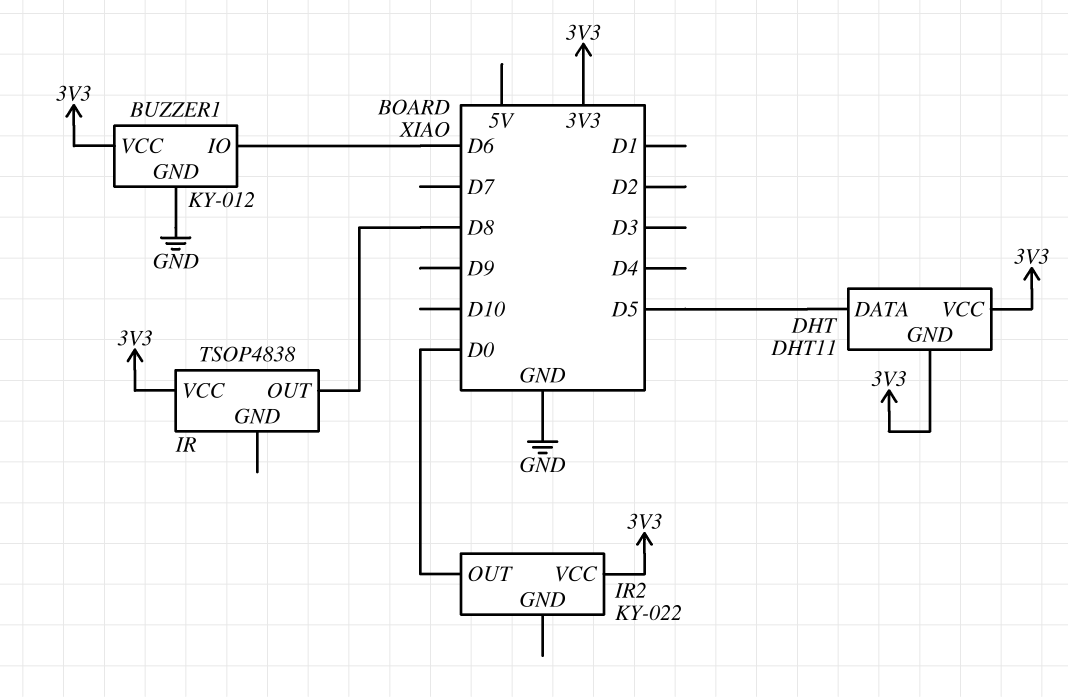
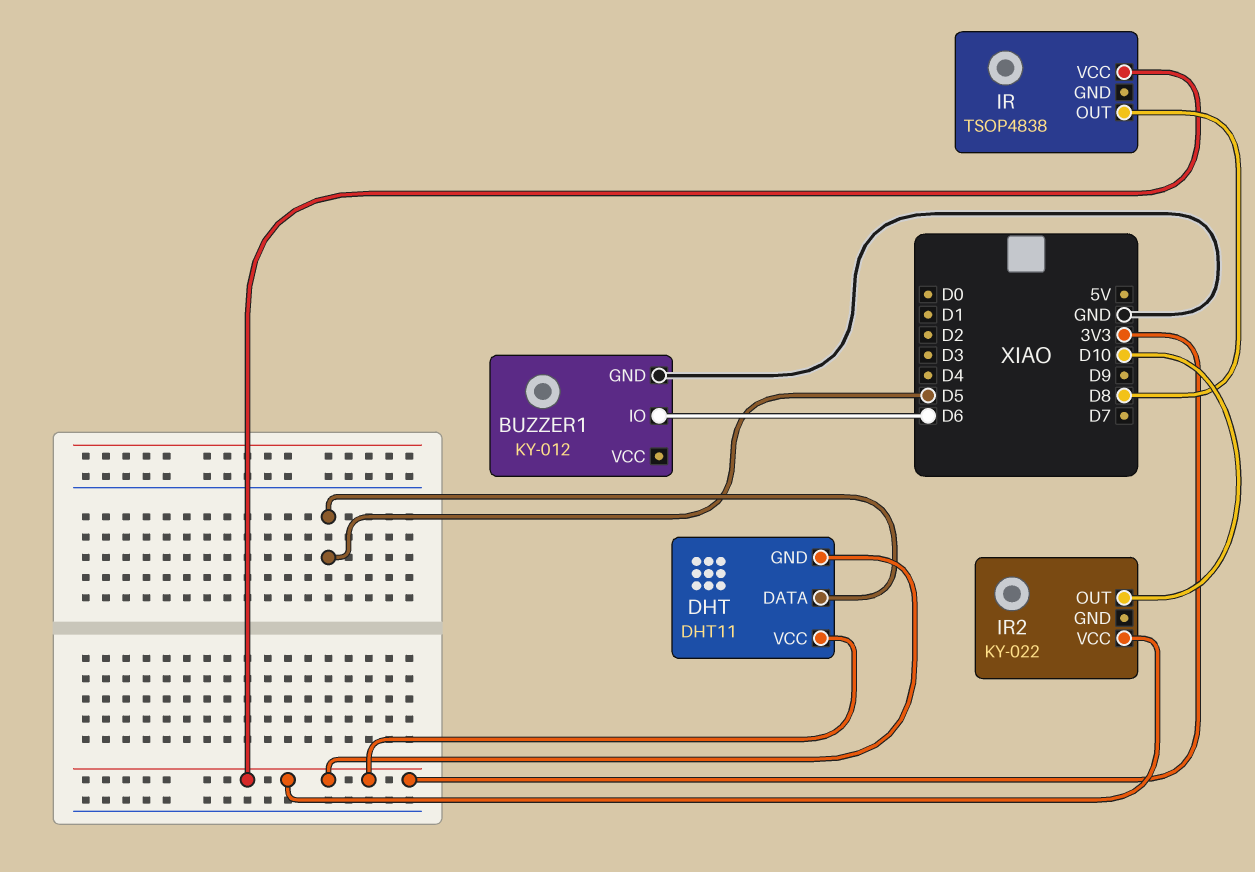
BUZZER1 pin VCC: 3V3 -> none
IR2 pin OUT: D0 -> D10

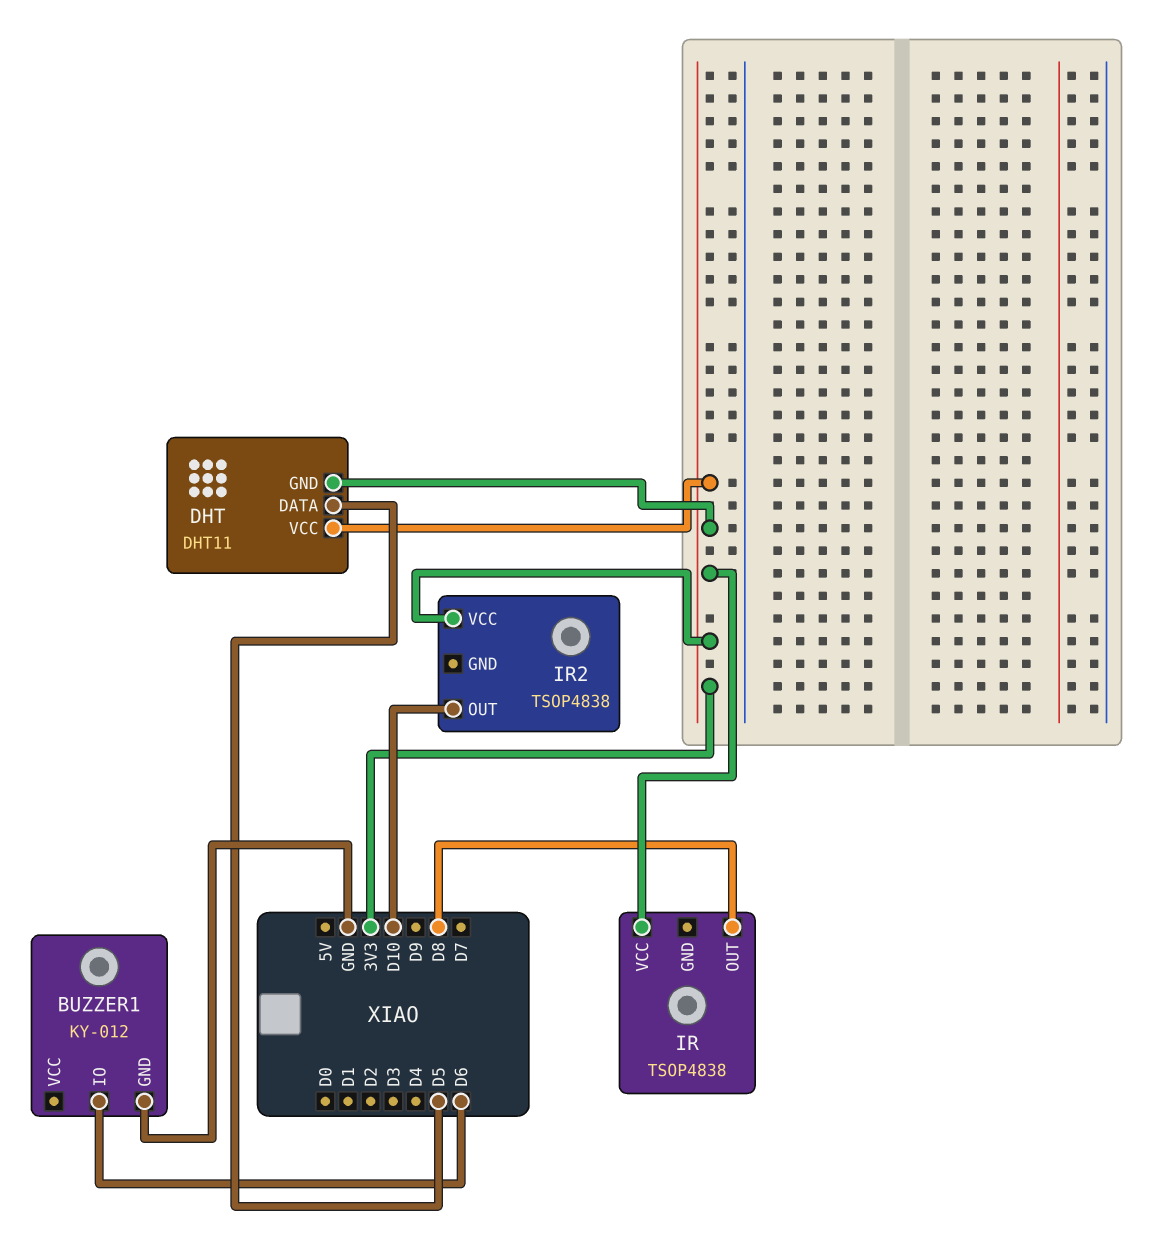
IR2: KY-022 -> TSOP4838

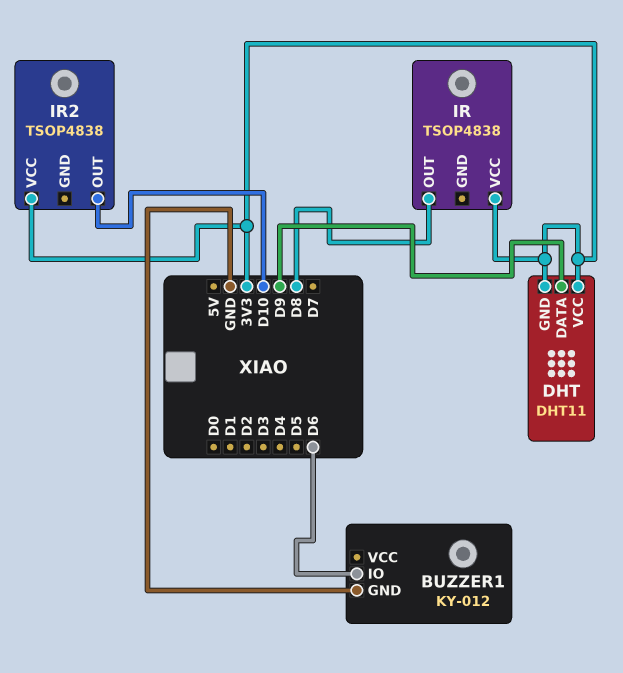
DHT pin DATA: D5 -> D9

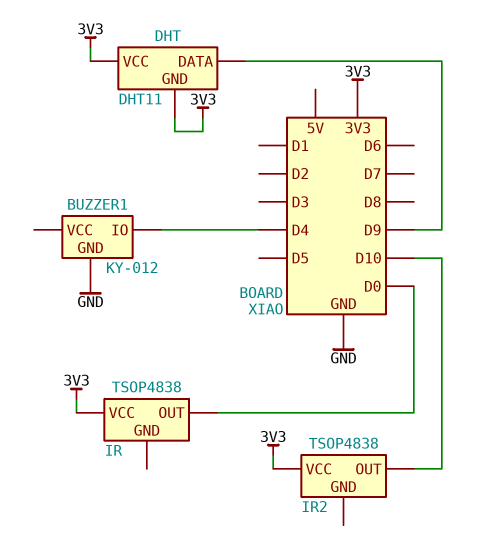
BUZZER1 pin IO: D6 -> D4
IR pin OUT: D8 -> D0

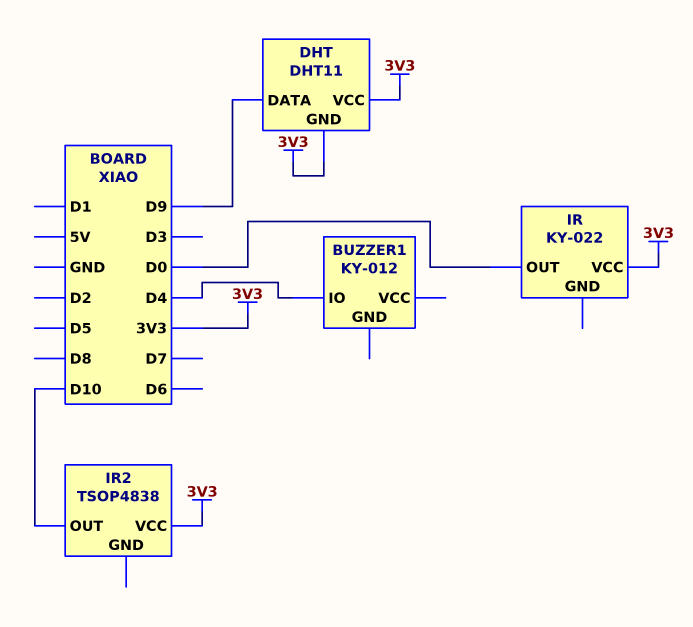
BUZZER1 pin GND: GND -> none
IR: TSOP4838 -> KY-022

